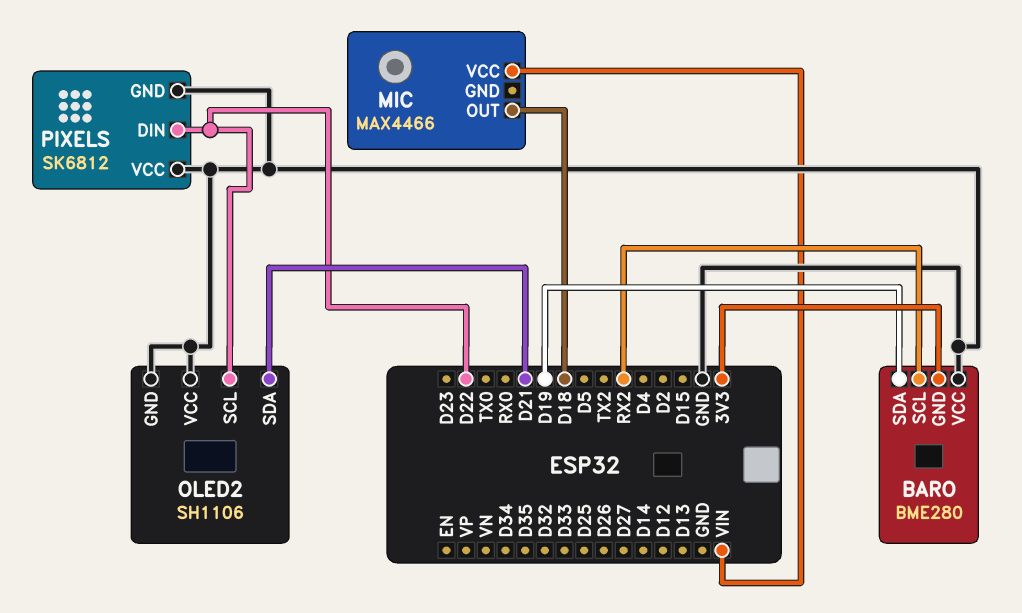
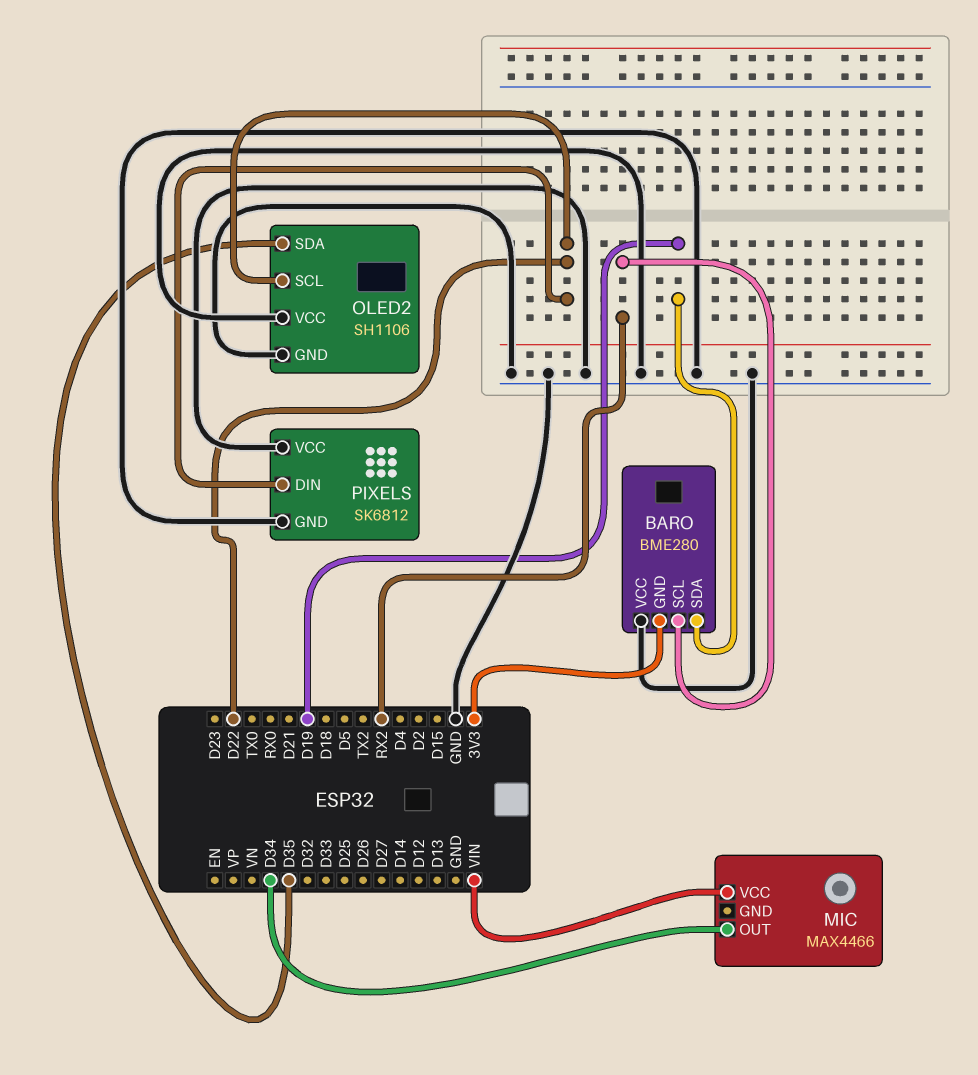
MIC pin OUT: D18 -> D34
OLED2 pin SDA: D21 -> D35

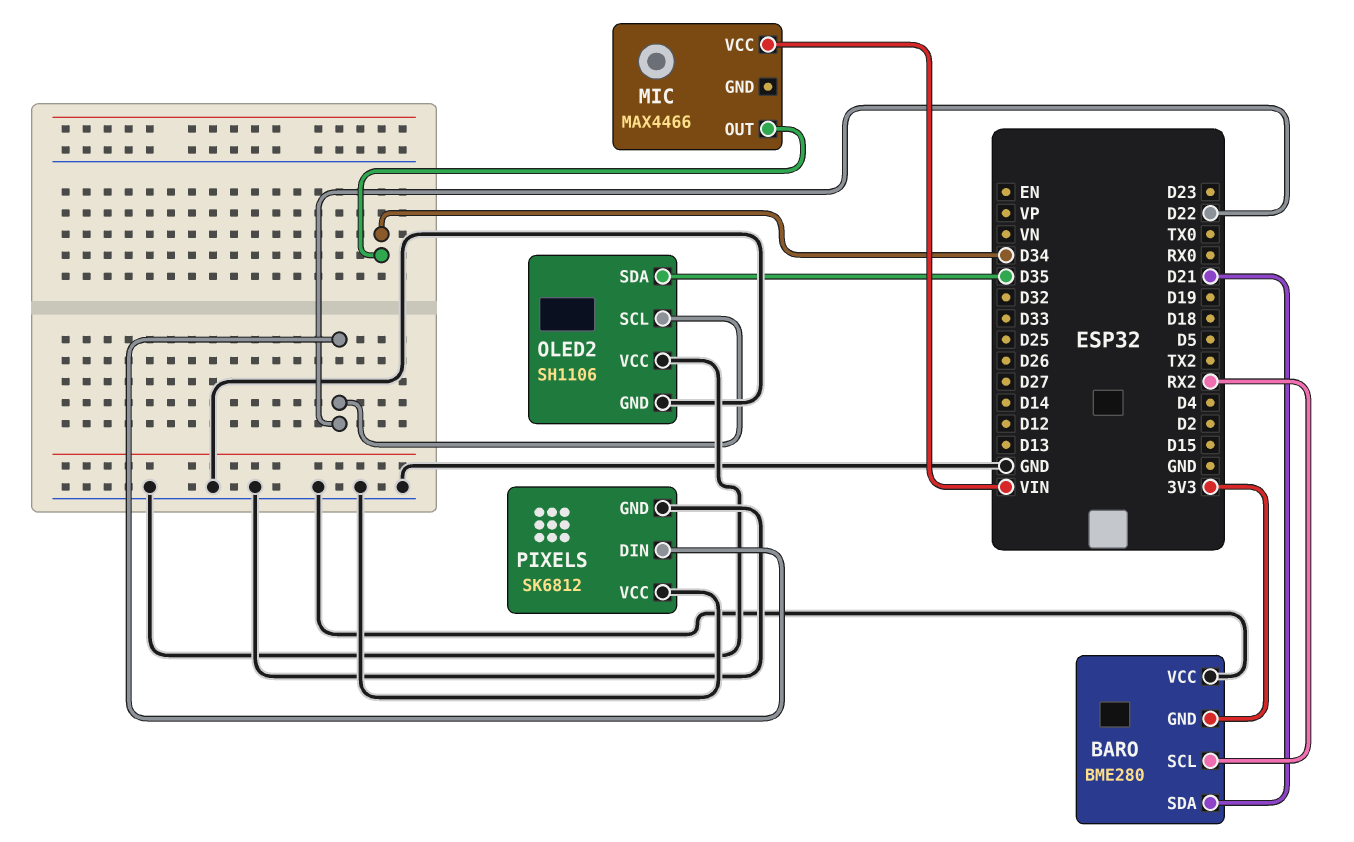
BARO pin SDA: D19 -> D21

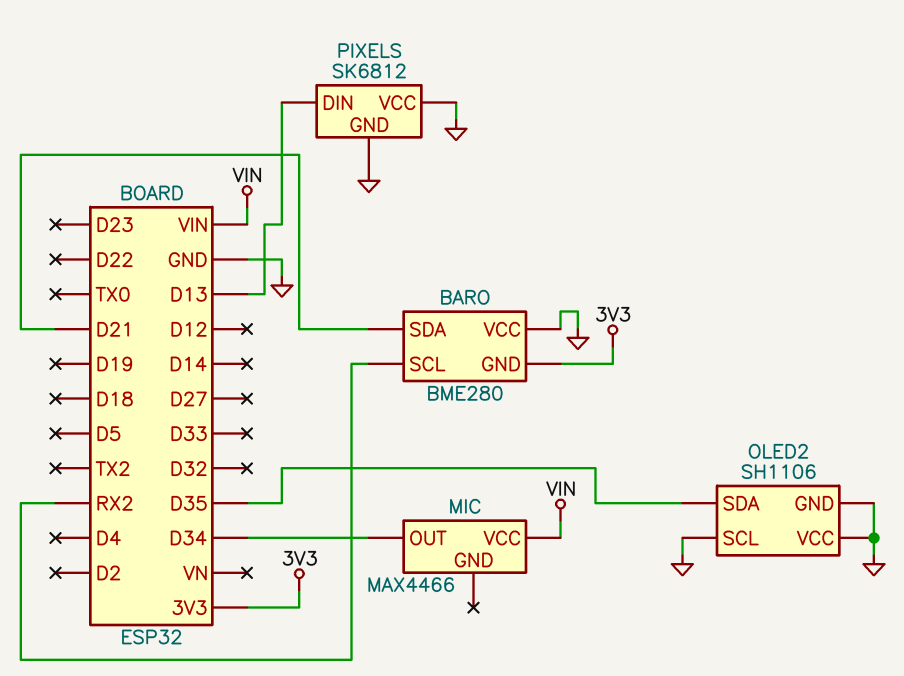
OLED2 pin SCL: D22 -> GND
PIXELS pin DIN: D22 -> D13

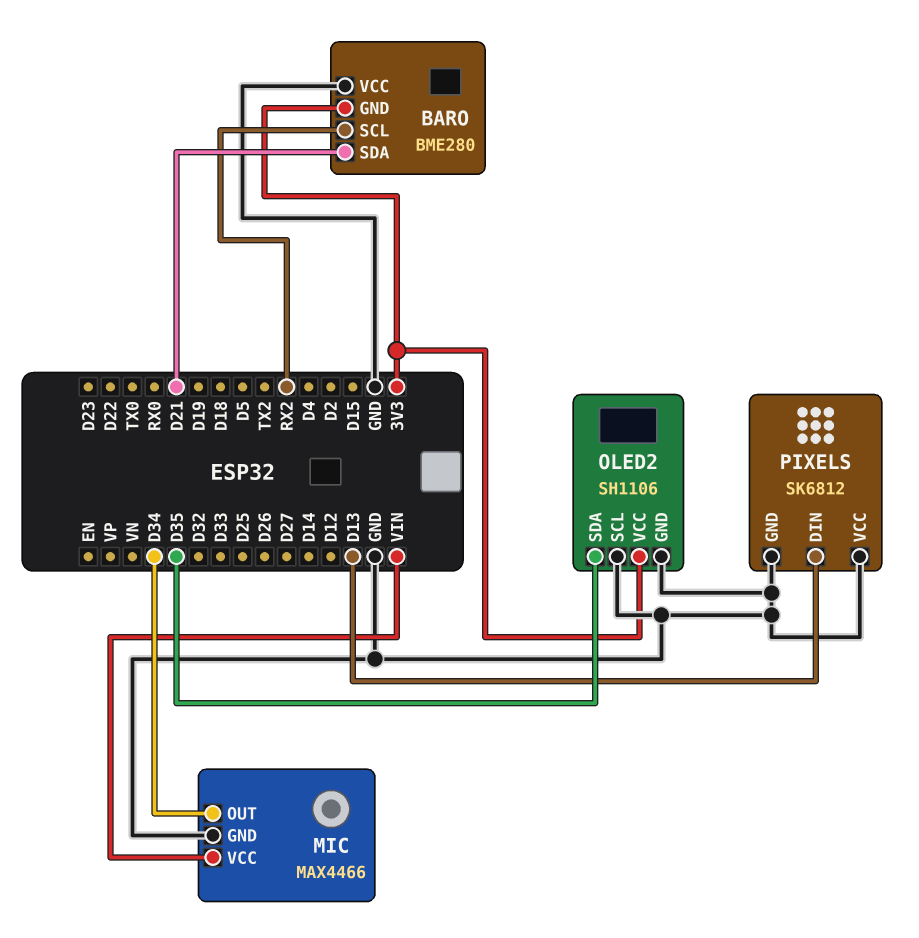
MIC pin GND: none -> GND
OLED2 pin VCC: GND -> 3V3

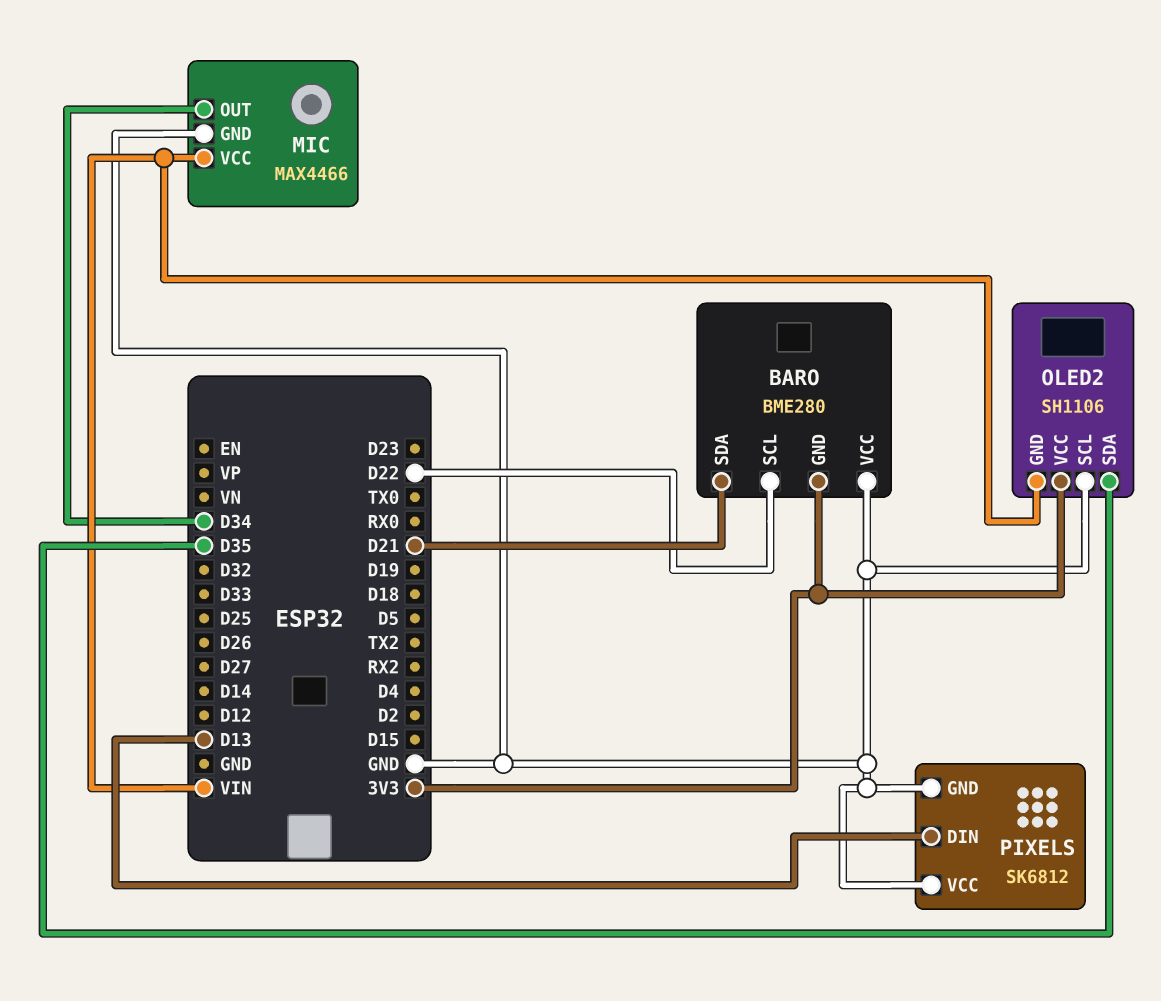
BARO pin SCL: RX2 -> D22
OLED2 pin GND: GND -> VIN

